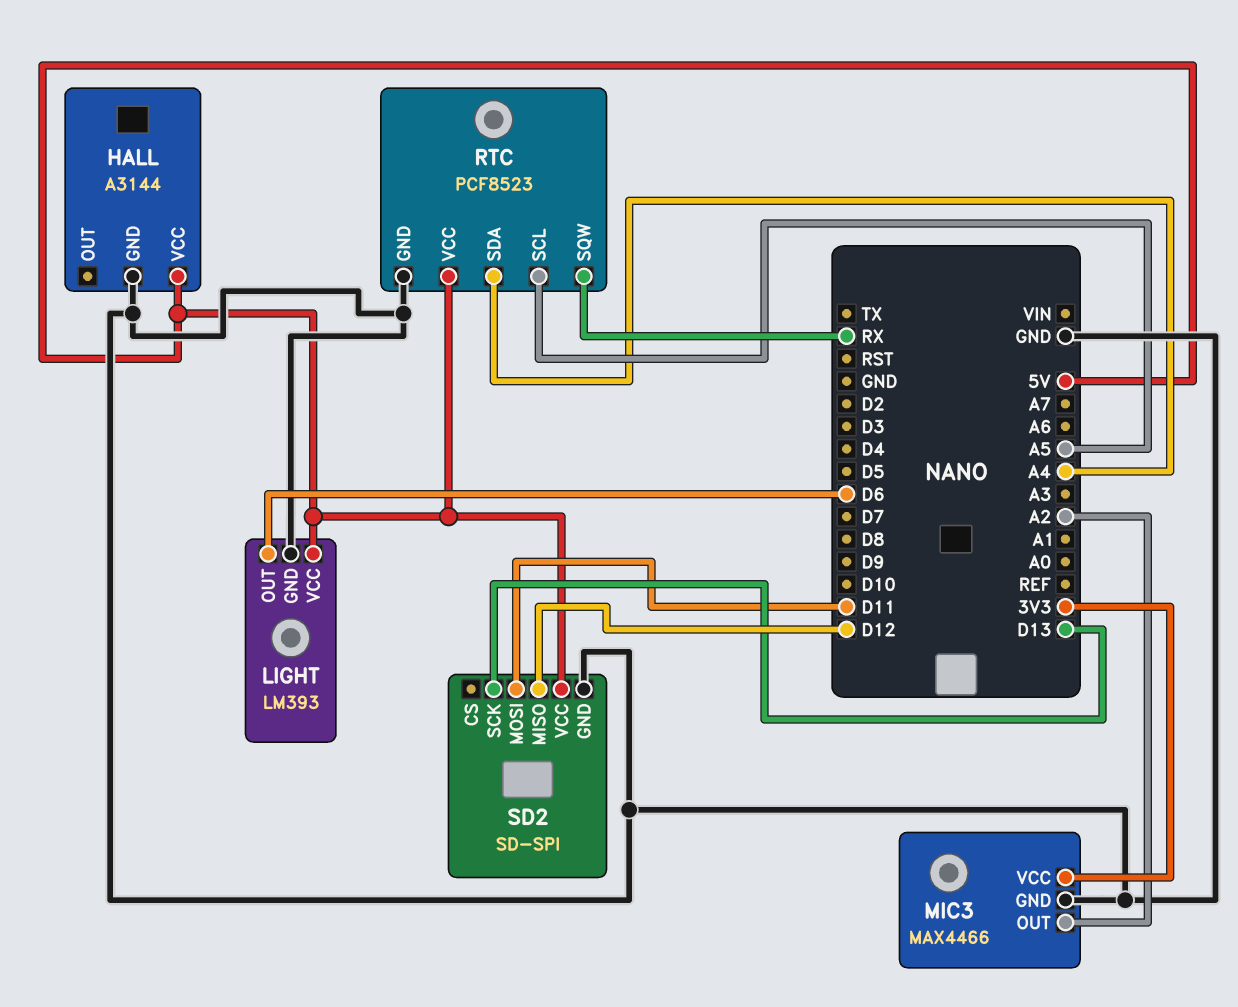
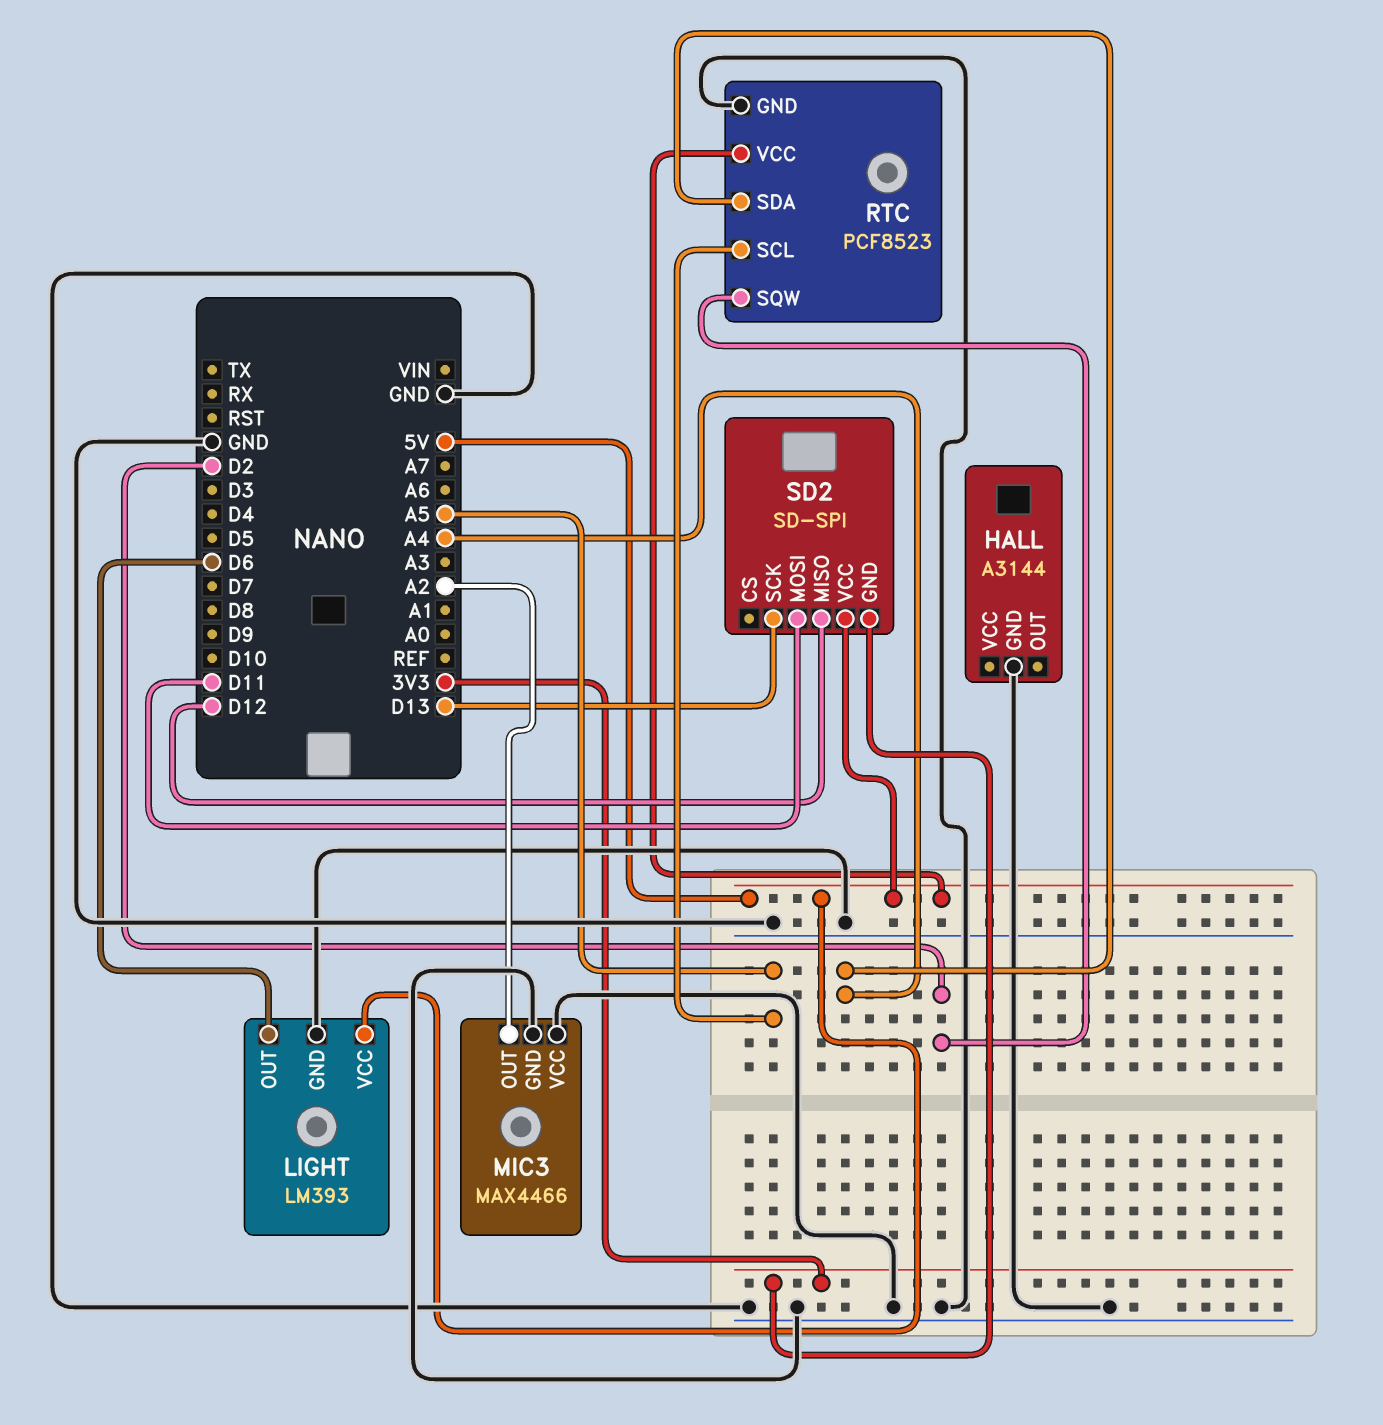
HALL pin VCC: 5V -> none
MIC3 pin VCC: 3V3 -> GND
RTC pin SQW: RX -> D2
SD2 pin GND: GND -> 3V3

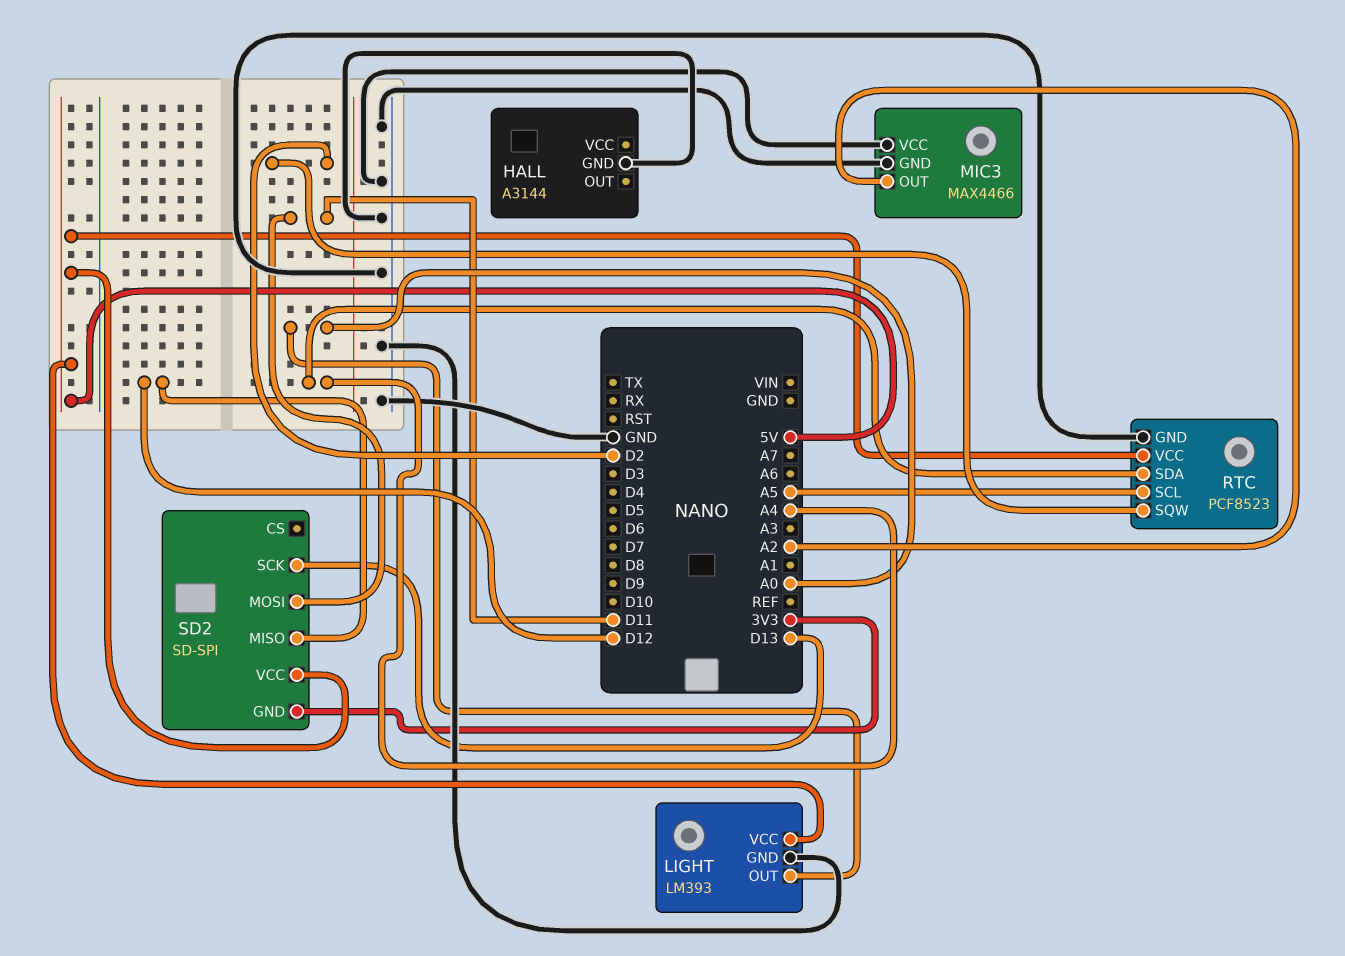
LIGHT pin OUT: D6 -> A0

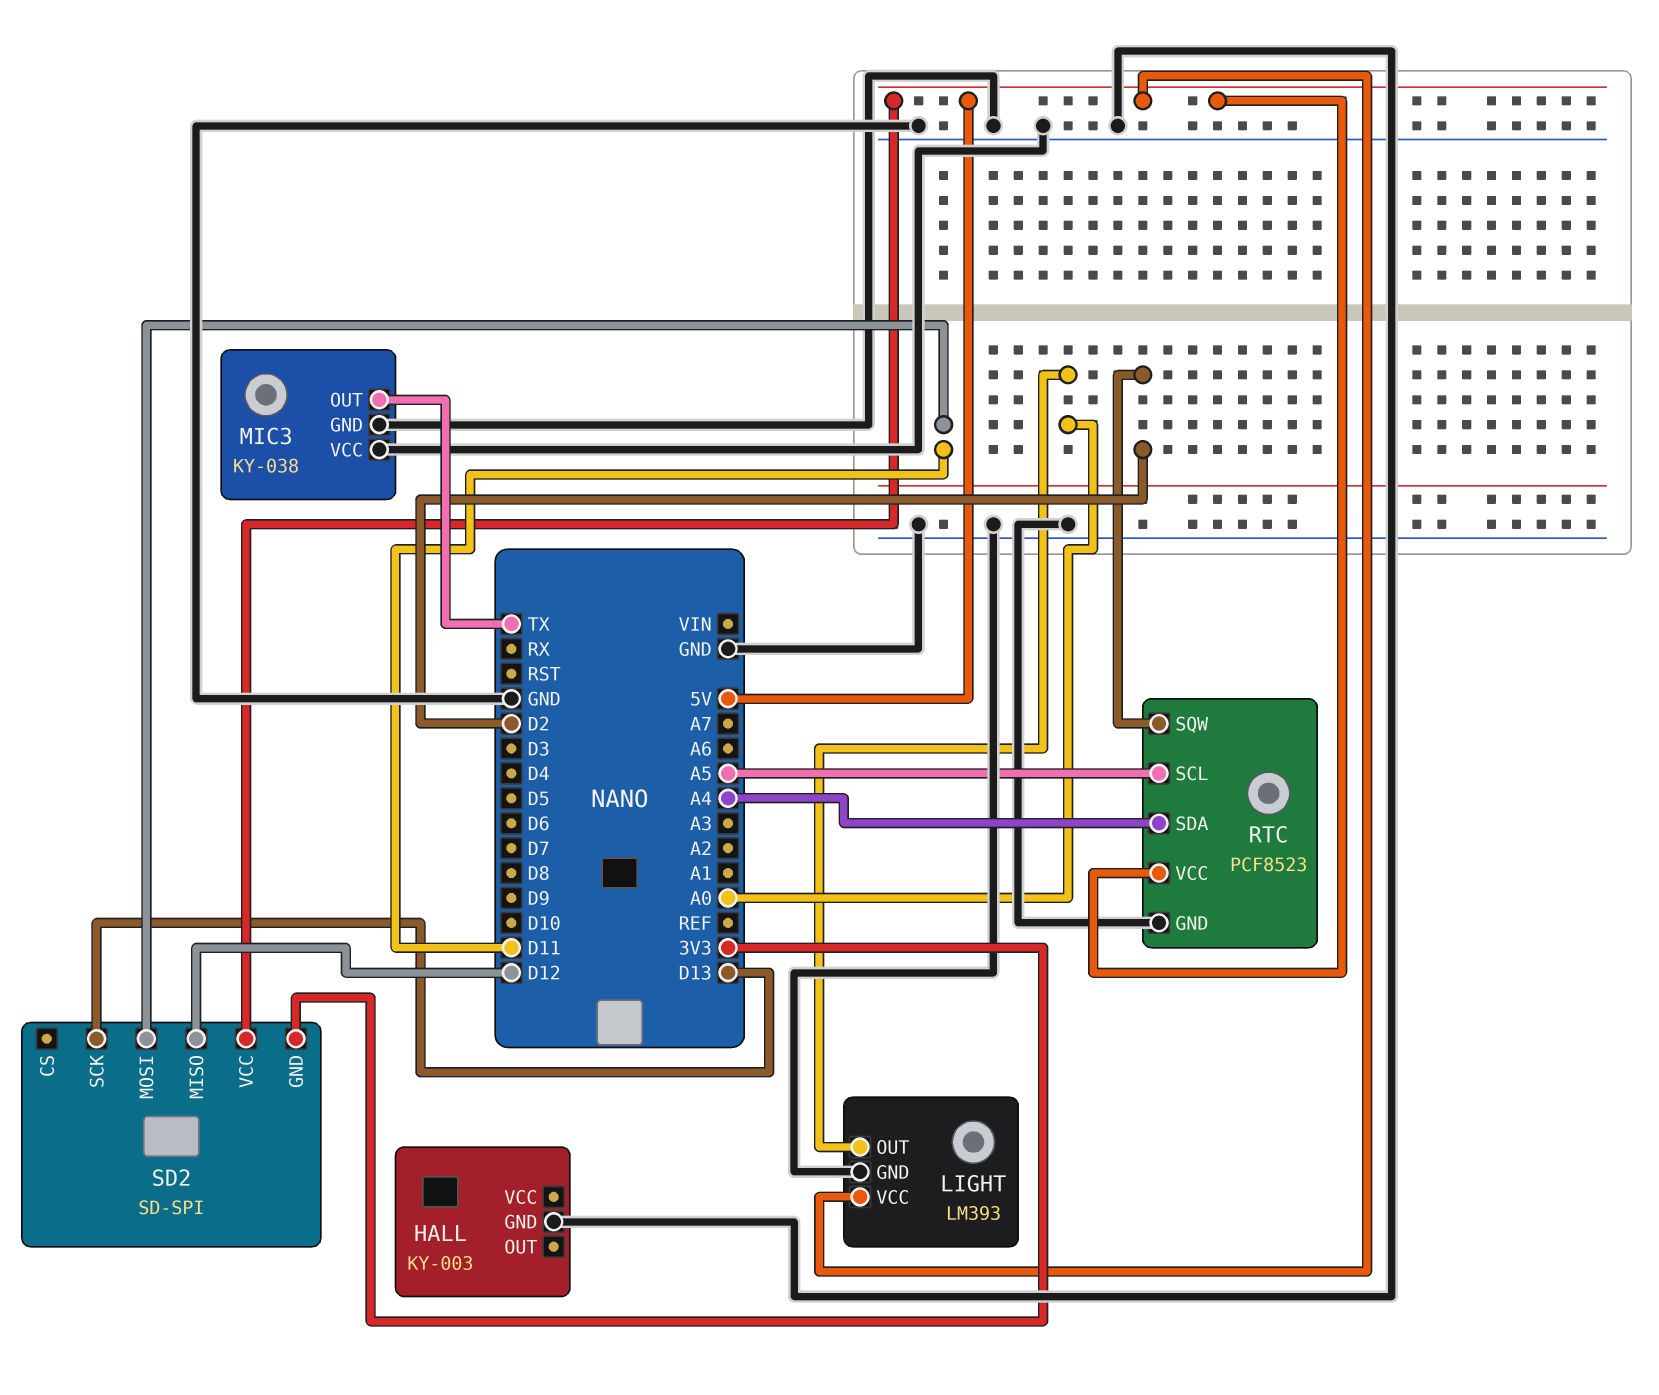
HALL: A3144 -> KY-003
MIC3: MAX4466 -> KY-038
MIC3 pin OUT: A2 -> TX

